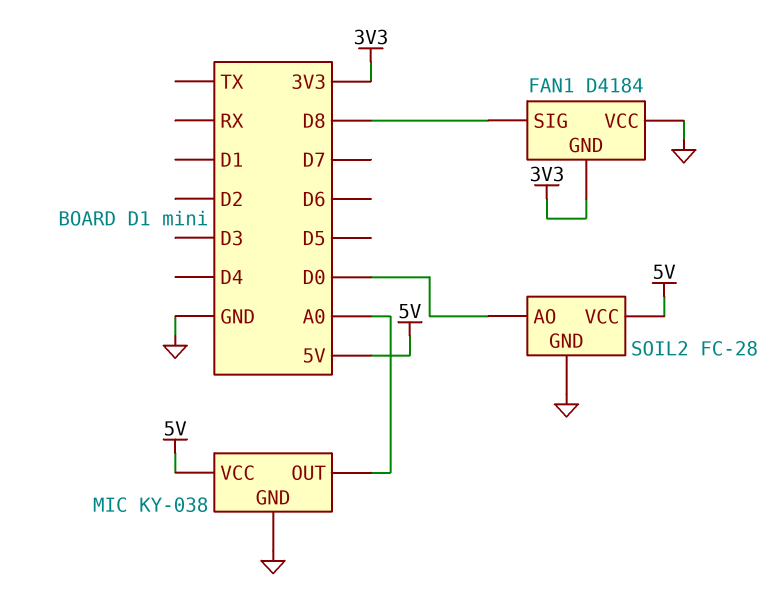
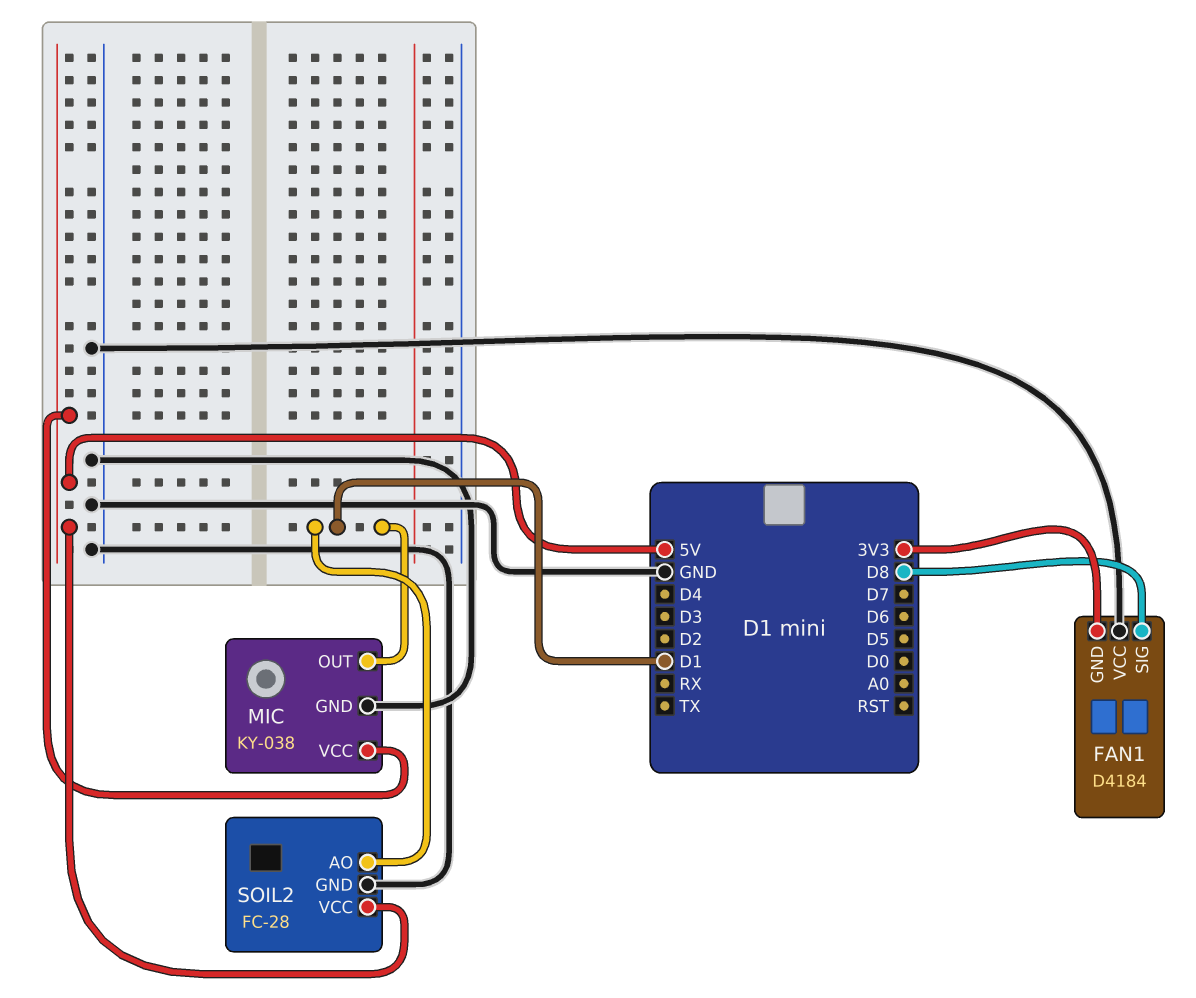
MIC pin OUT: A0 -> D1
SOIL2 pin AO: D0 -> D1

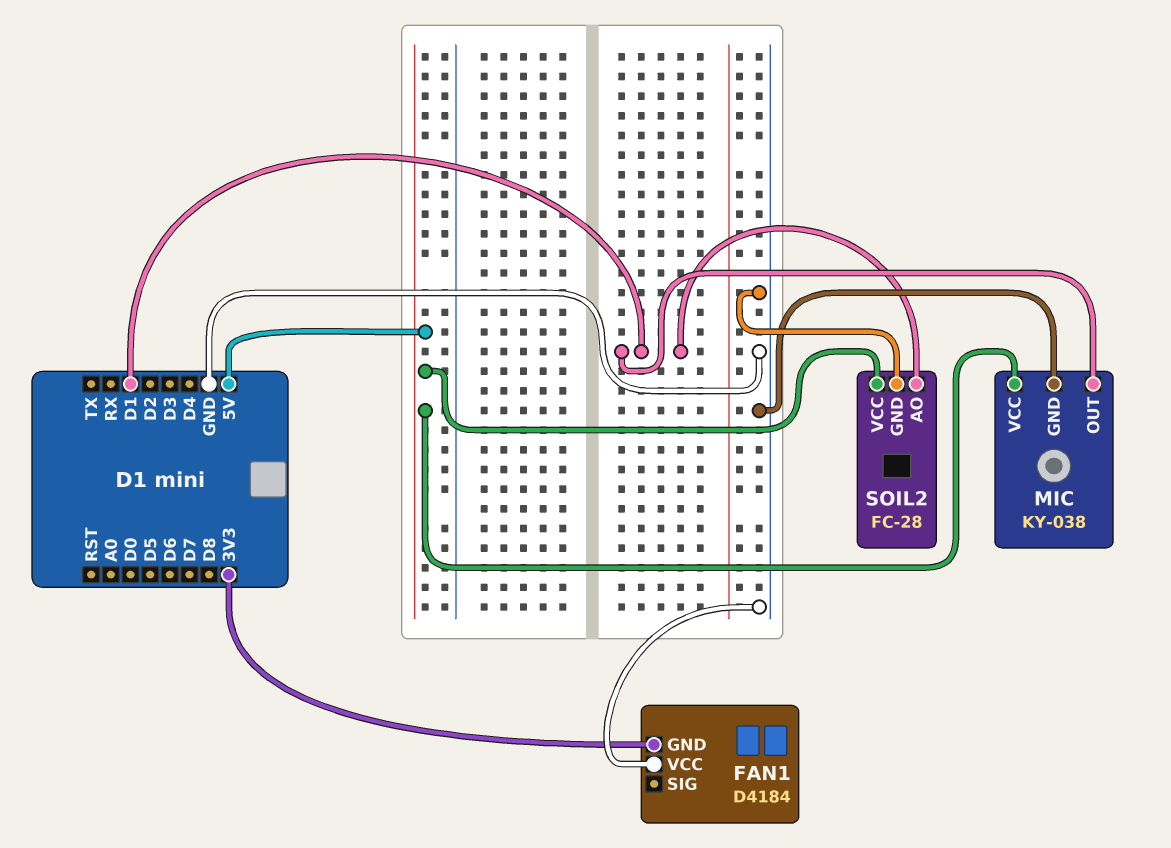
FAN1 pin SIG: D8 -> none

